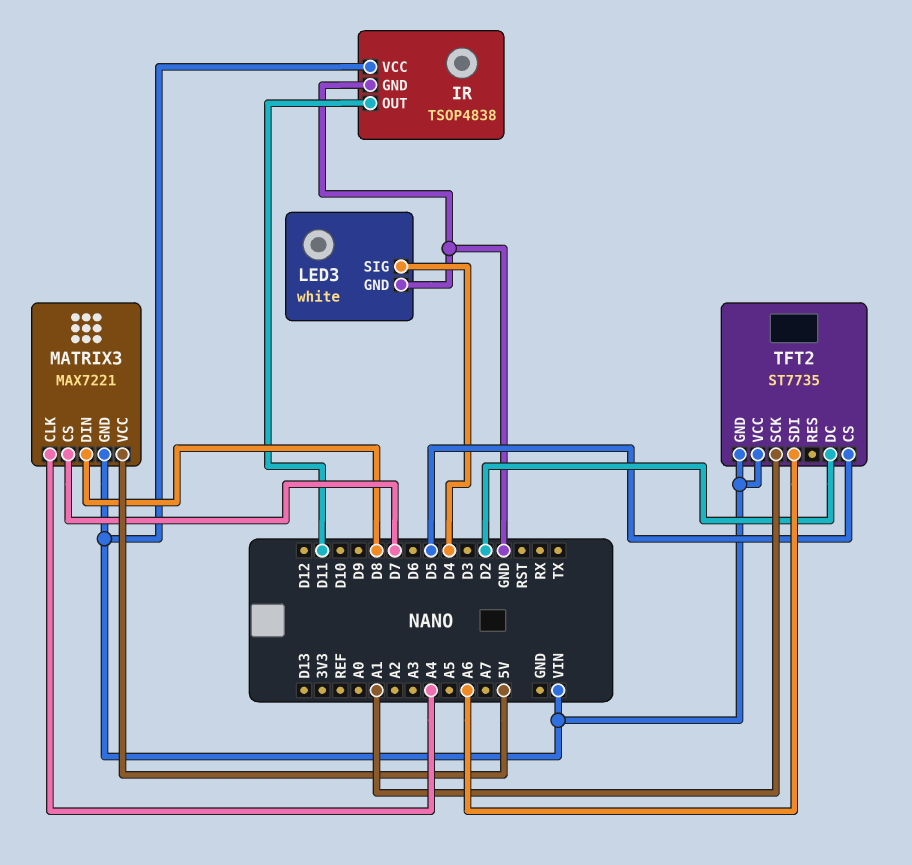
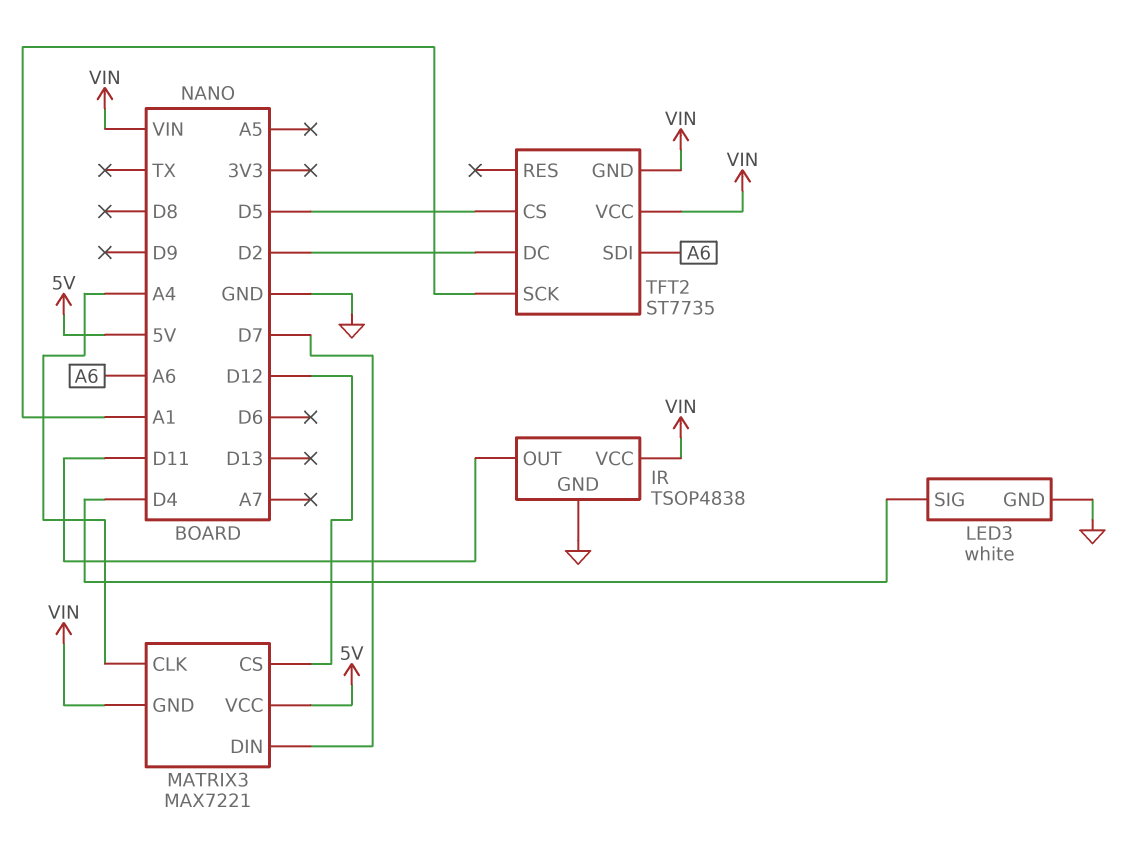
MATRIX3 pin CS: D7 -> D12
MATRIX3 pin DIN: D8 -> D7

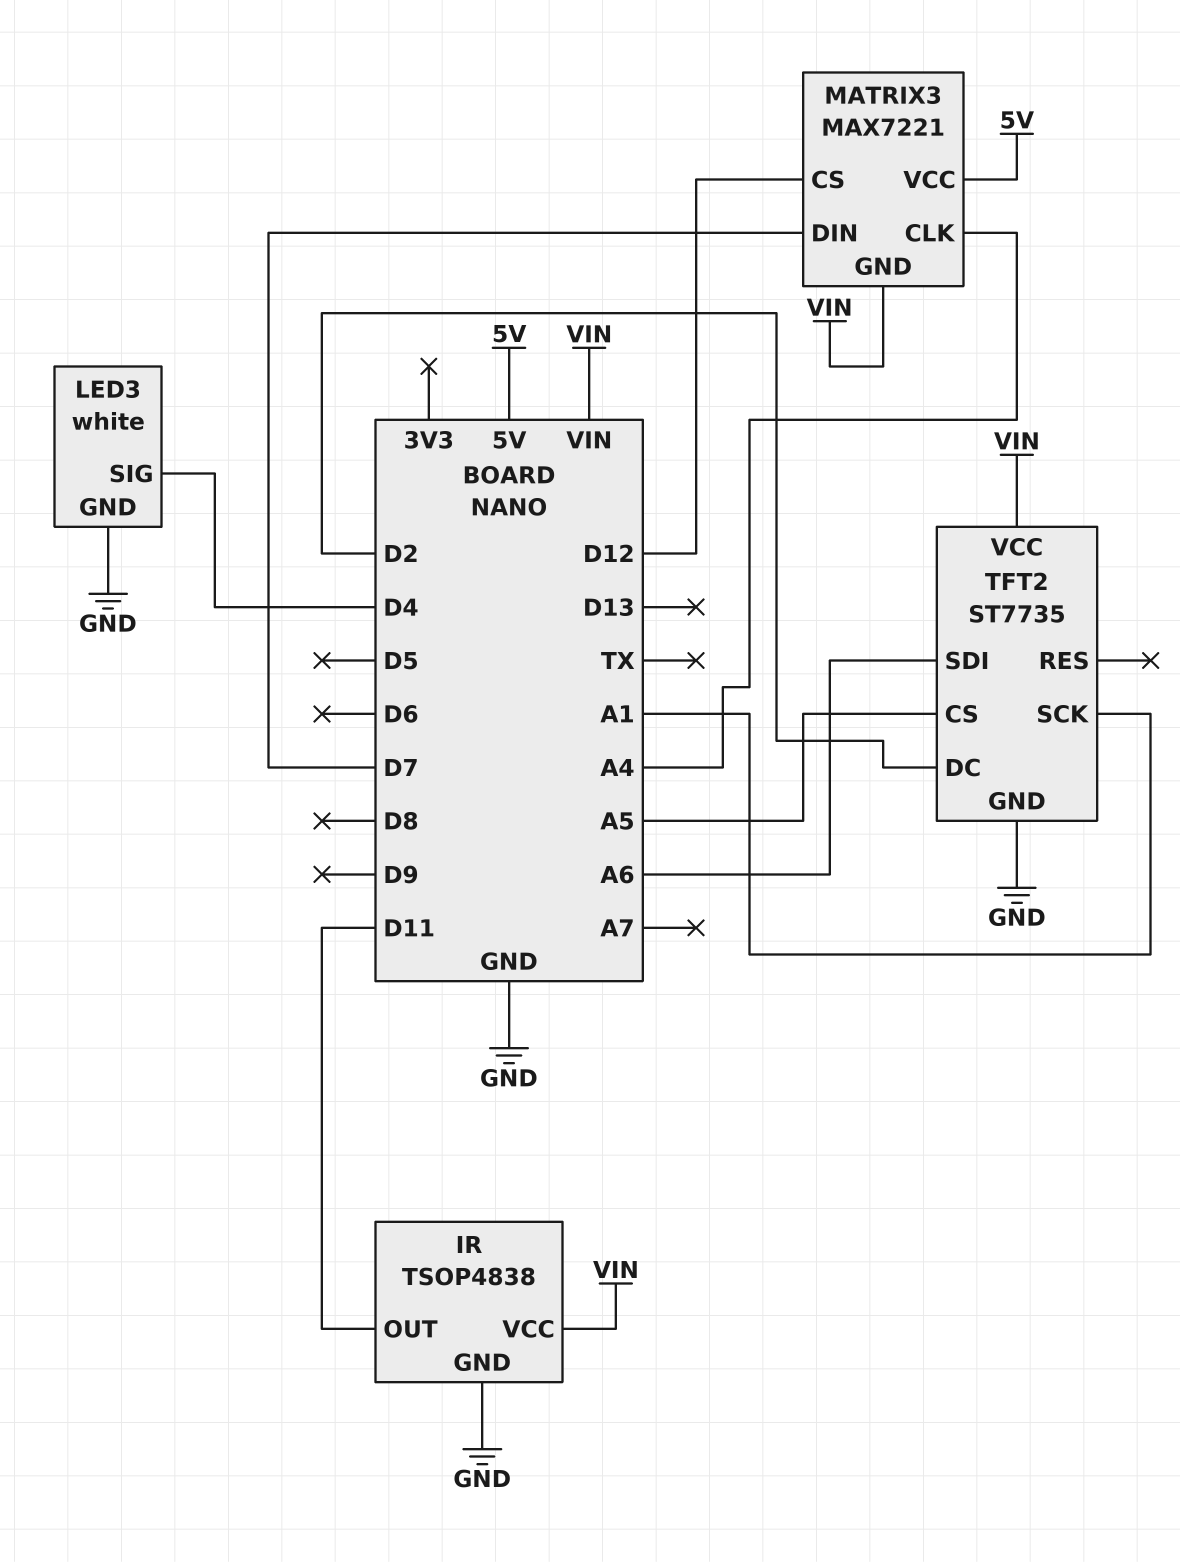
TFT2 pin CS: D5 -> A5
TFT2 pin GND: VIN -> GND

